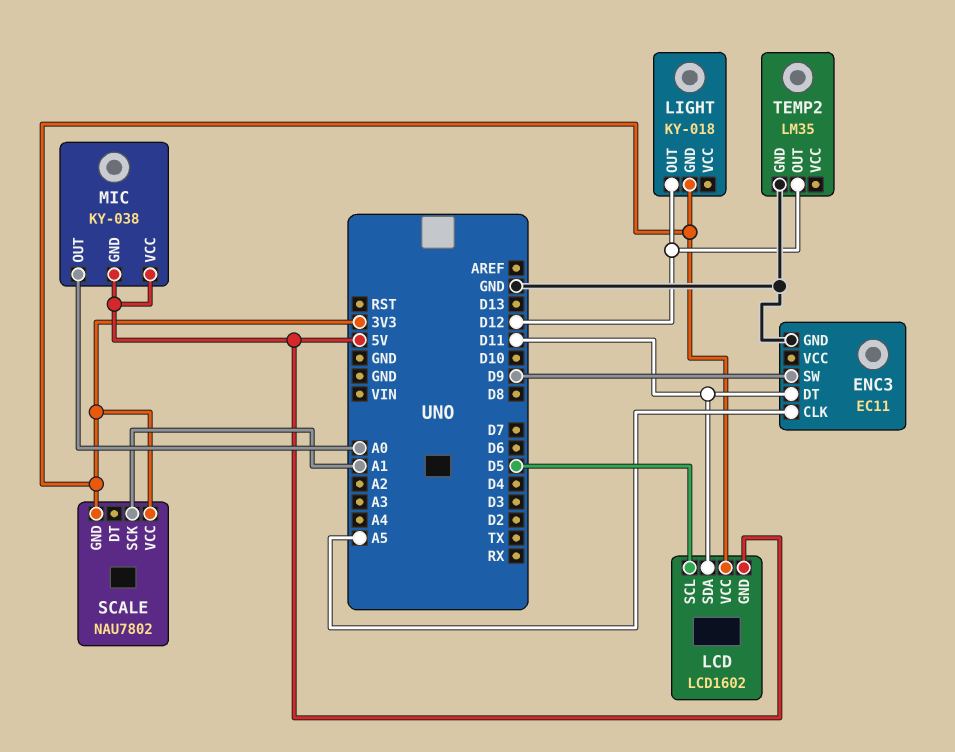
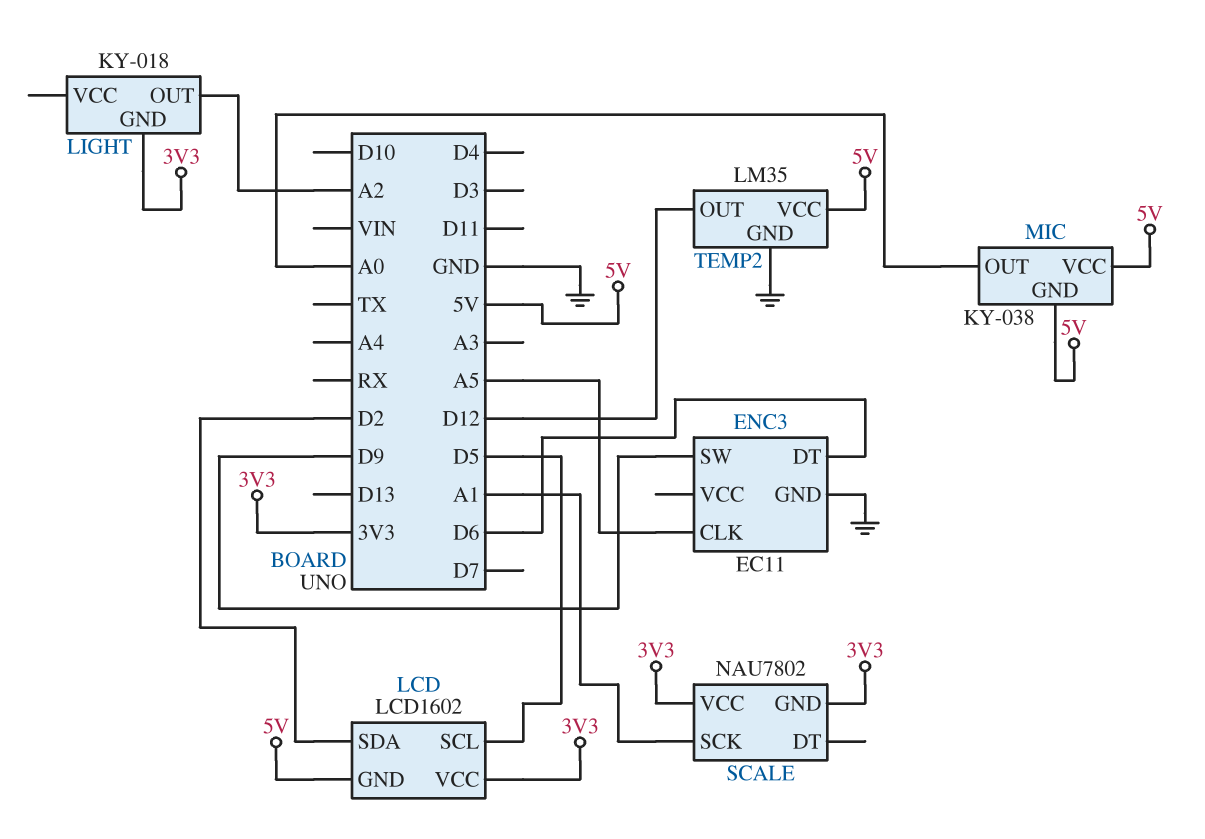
ENC3 pin DT: D11 -> D6
LCD pin SDA: D11 -> D2
LIGHT pin OUT: D12 -> A2
TEMP2 pin VCC: none -> 5V

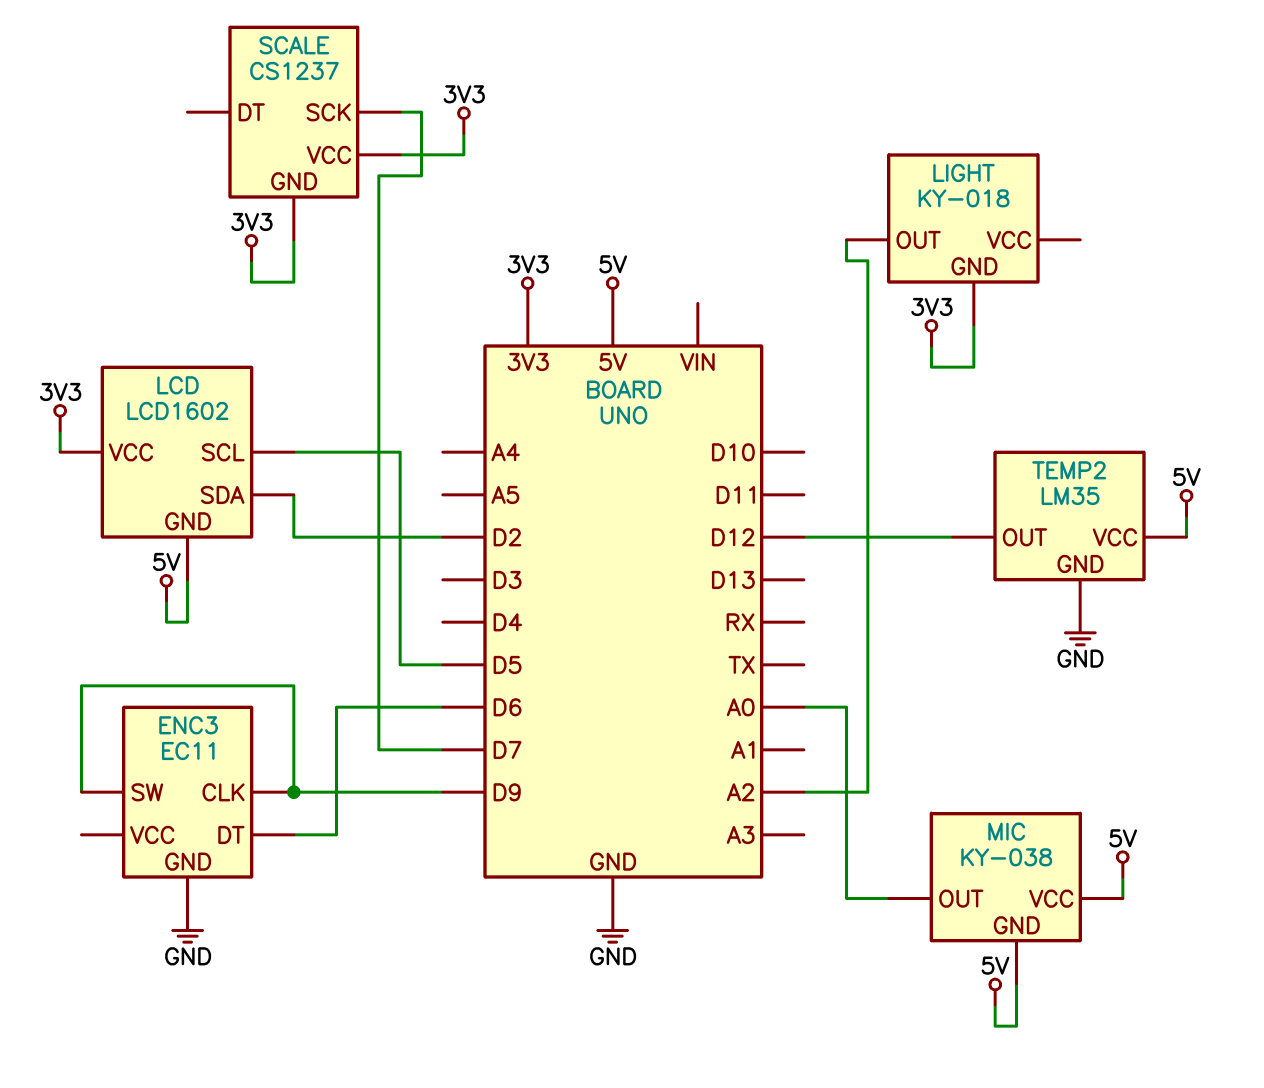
ENC3 pin CLK: A5 -> D9
SCALE: NAU7802 -> CS1237
SCALE pin SCK: A1 -> D7

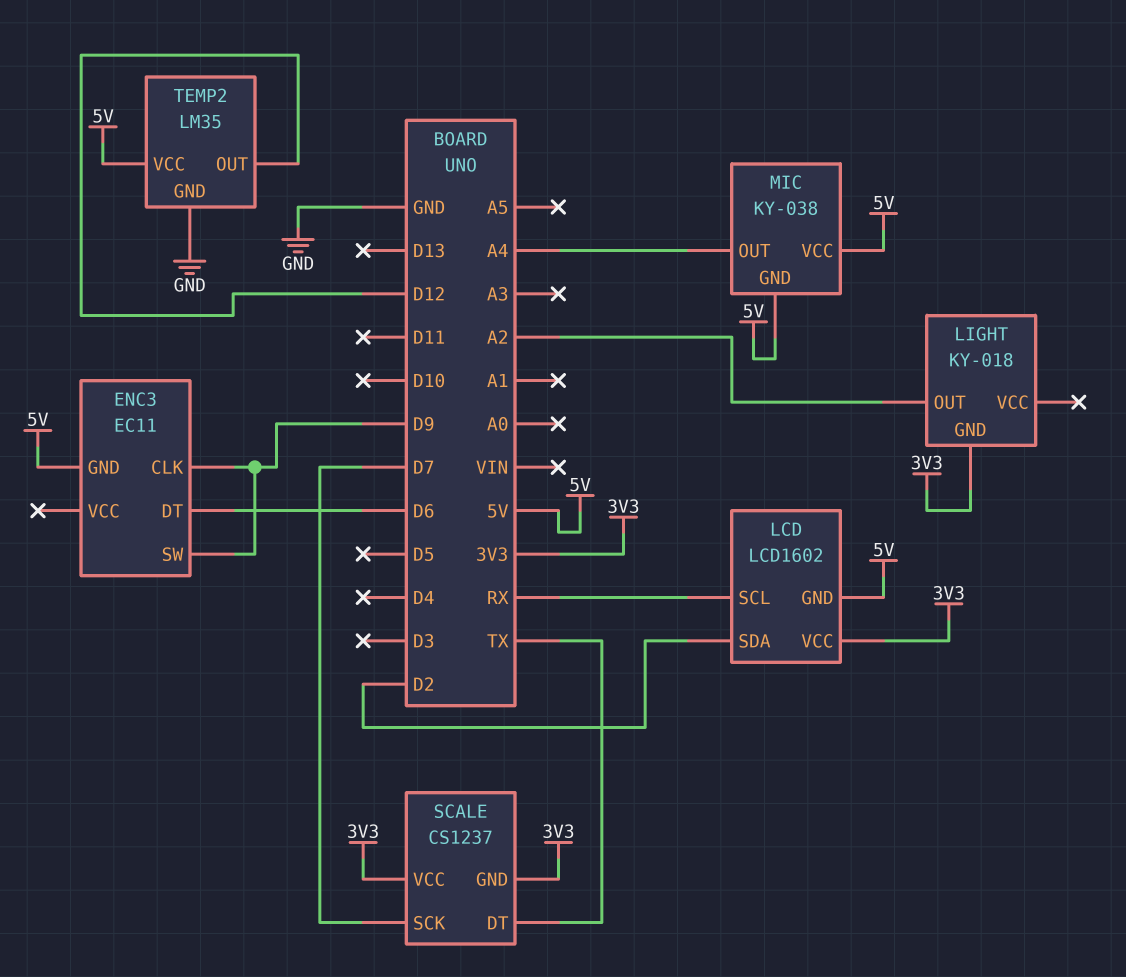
ENC3 pin GND: GND -> 5V
LCD pin SCL: D5 -> RX
MIC pin OUT: A0 -> A4
SCALE pin DT: none -> TX

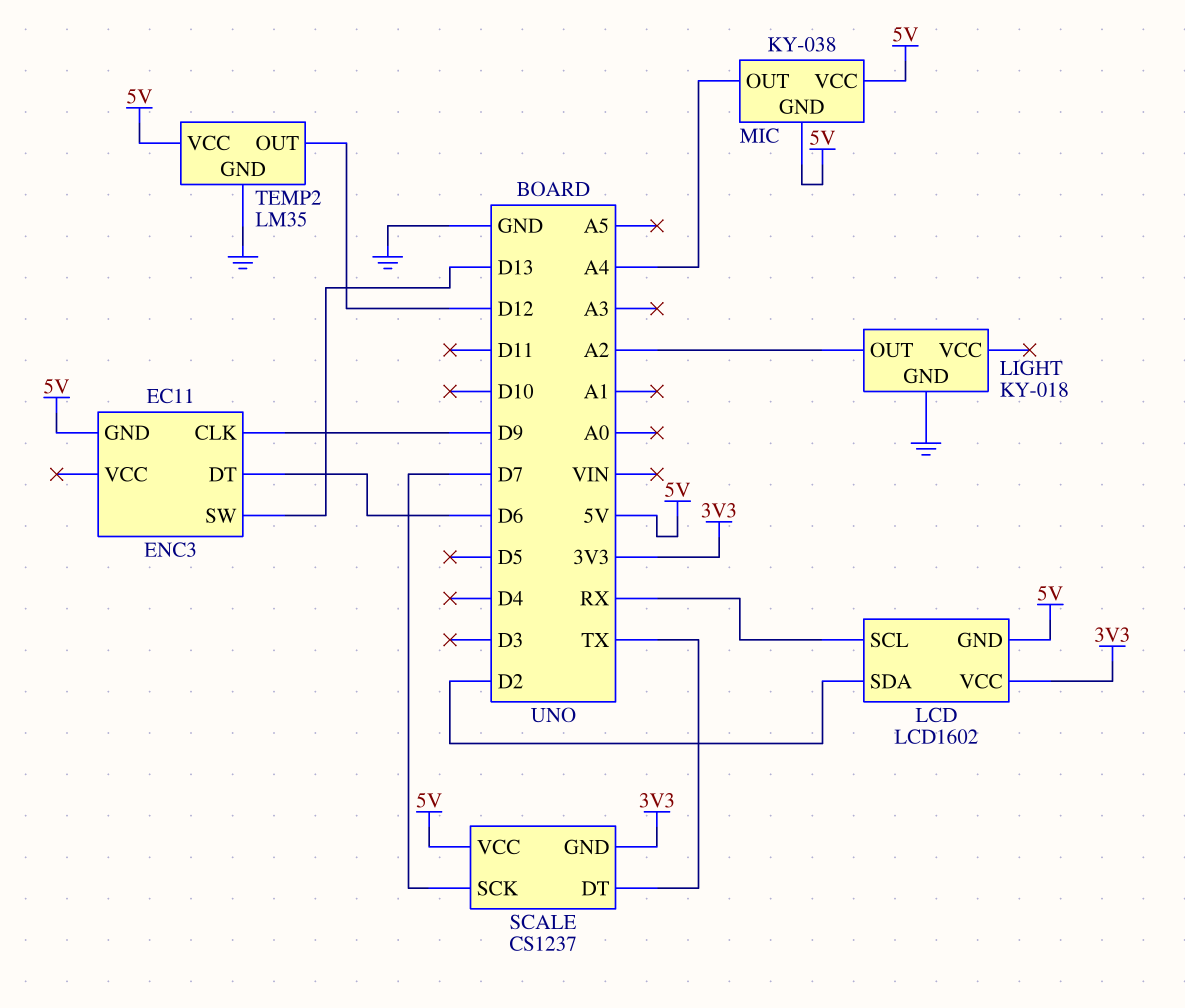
ENC3 pin SW: D9 -> D13
LIGHT pin GND: 3V3 -> GND
SCALE pin VCC: 3V3 -> 5V

